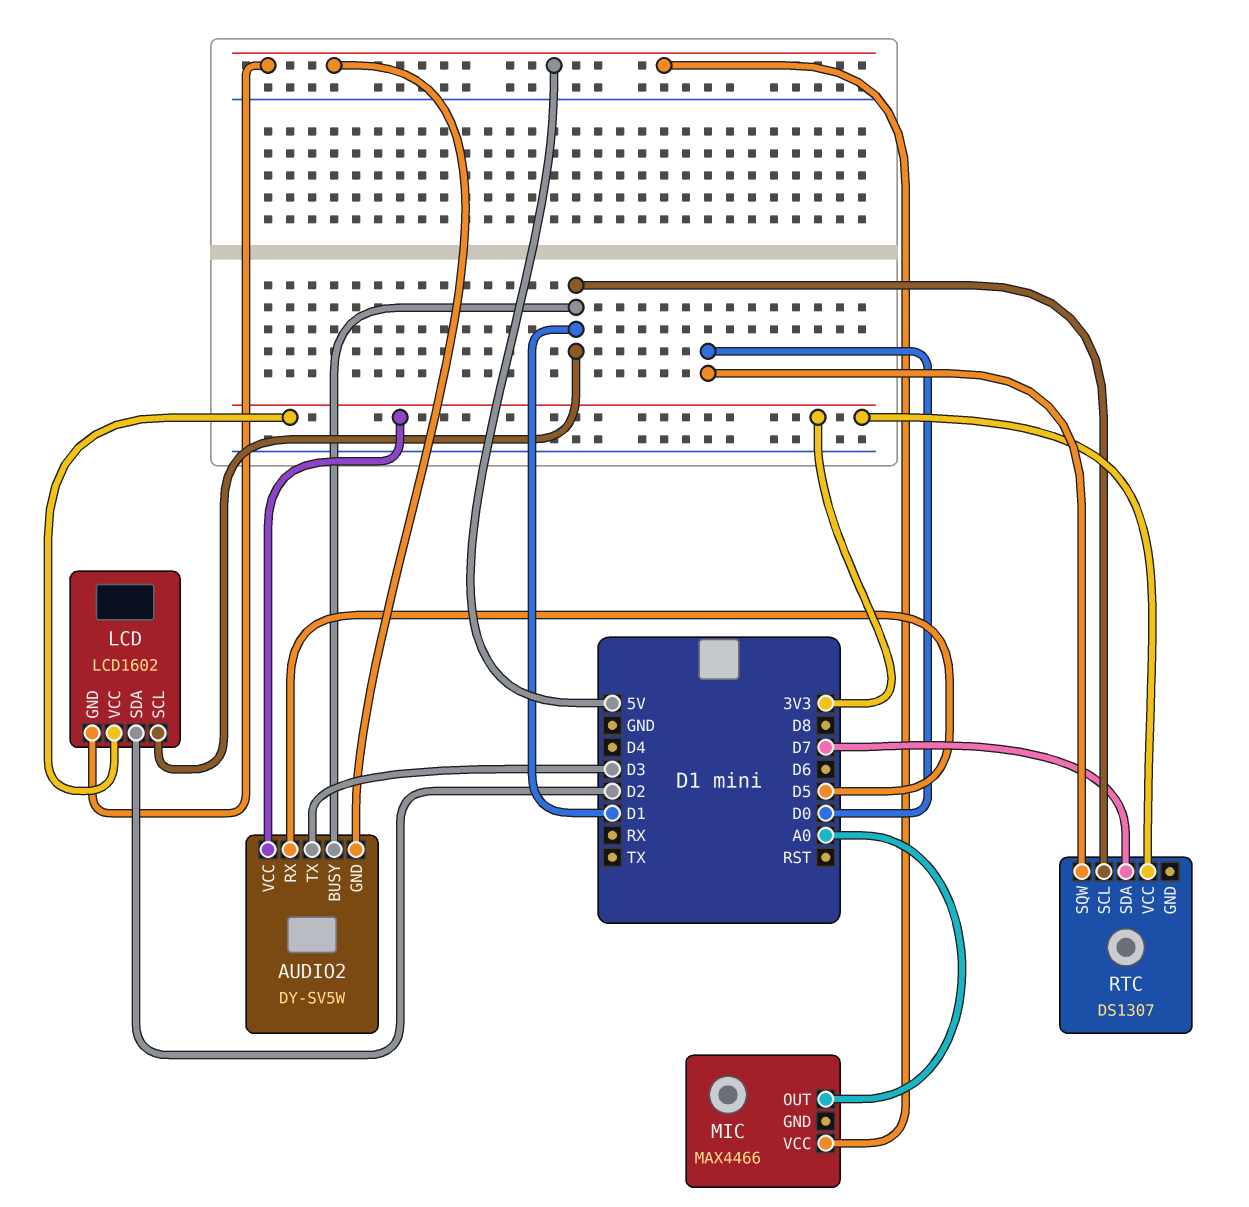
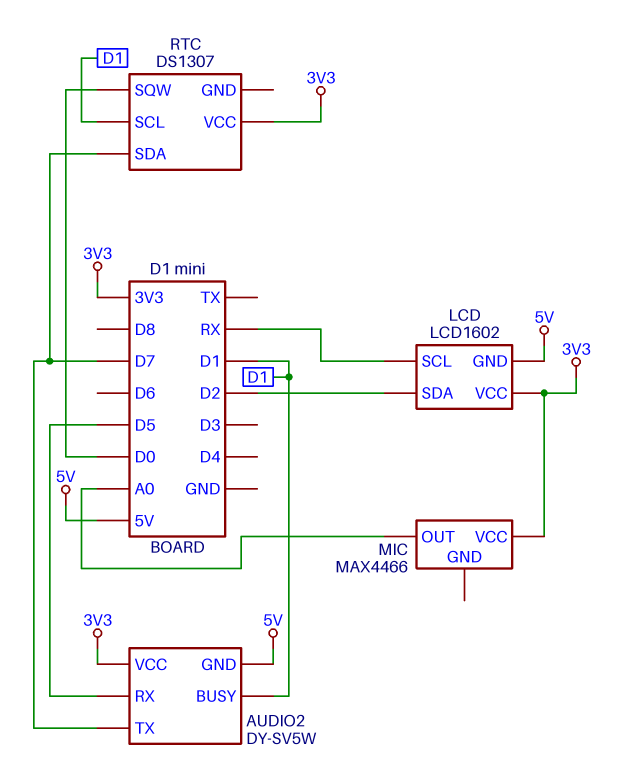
AUDIO2 pin TX: D3 -> D7
LCD pin SCL: D1 -> RX
MIC pin VCC: 5V -> 3V3

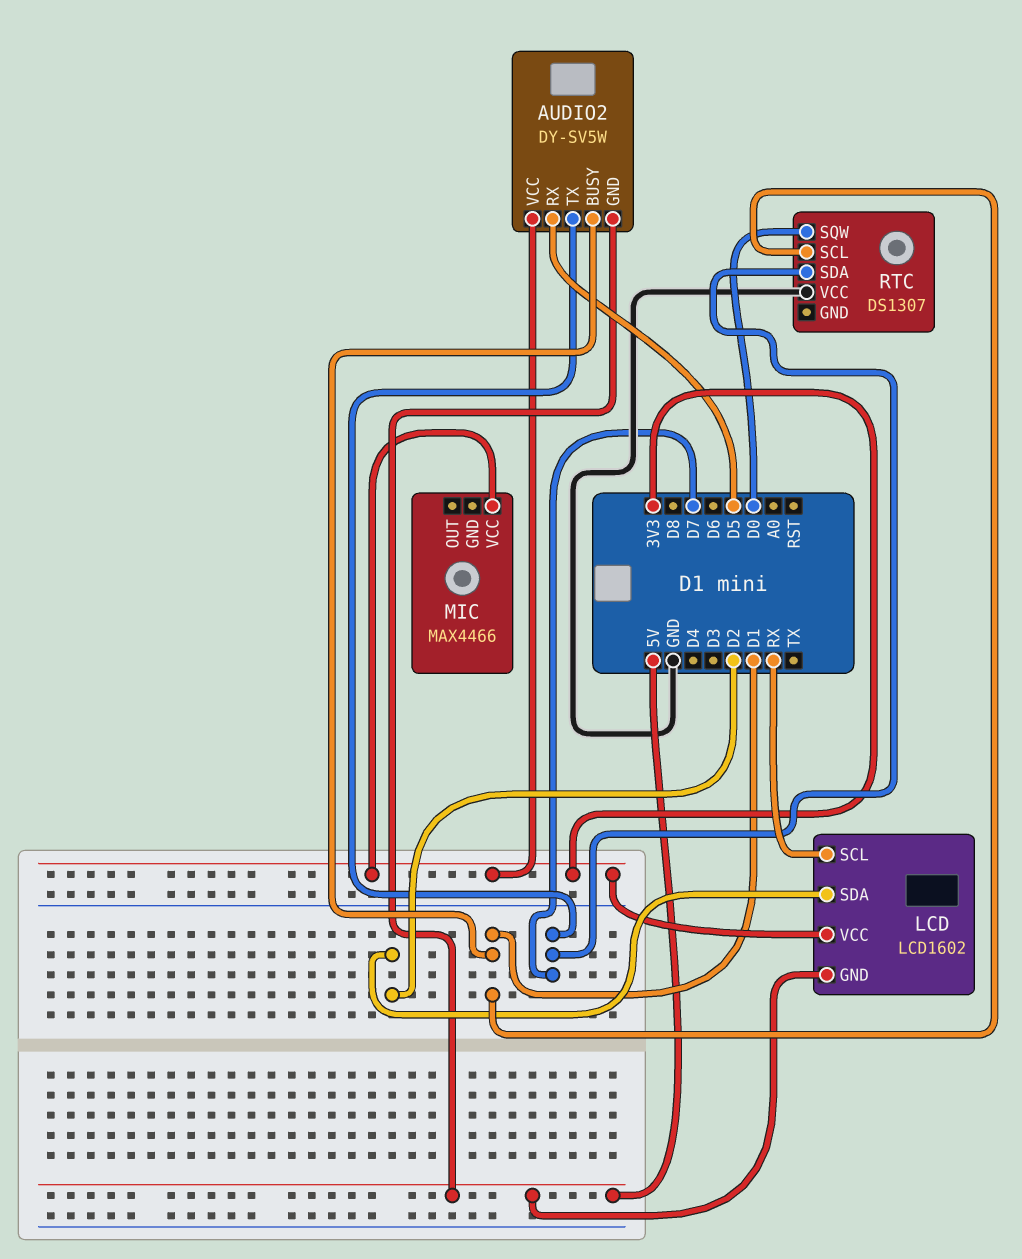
MIC pin OUT: A0 -> none
RTC pin VCC: 3V3 -> GND

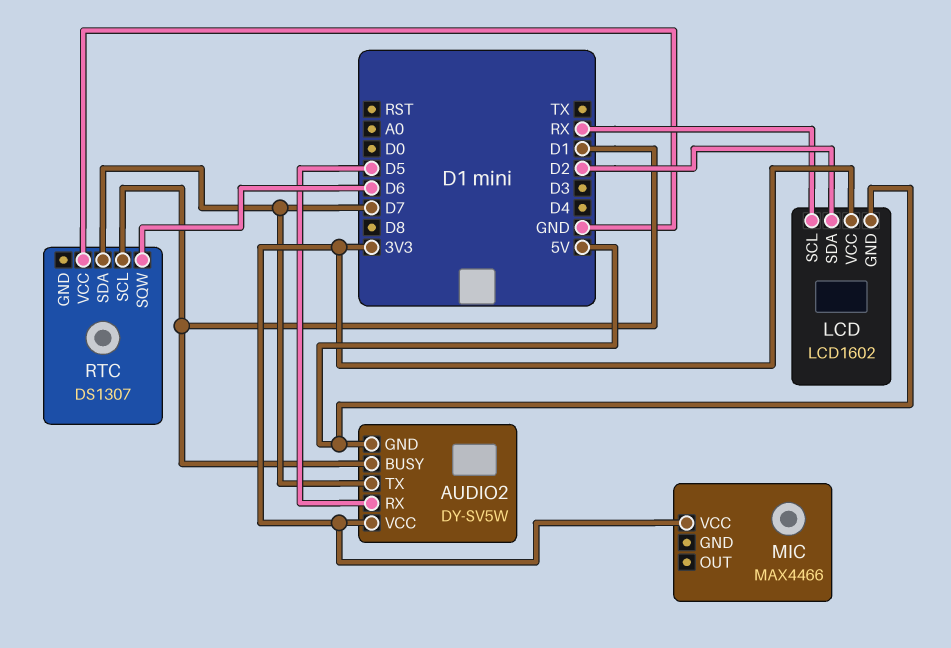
RTC pin SQW: D0 -> D6

